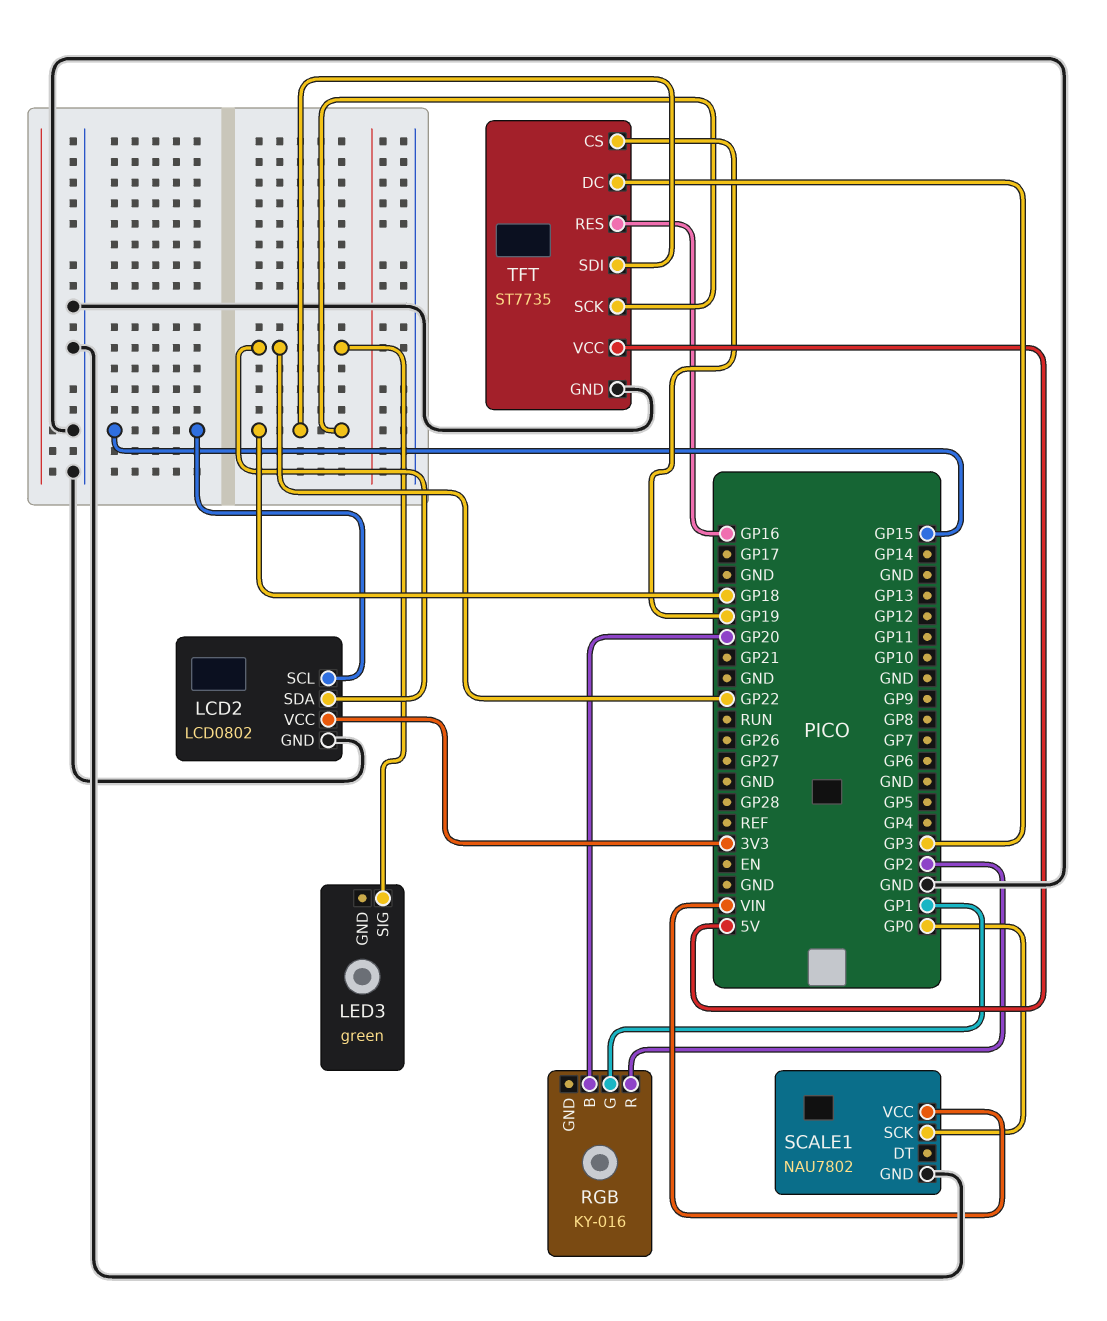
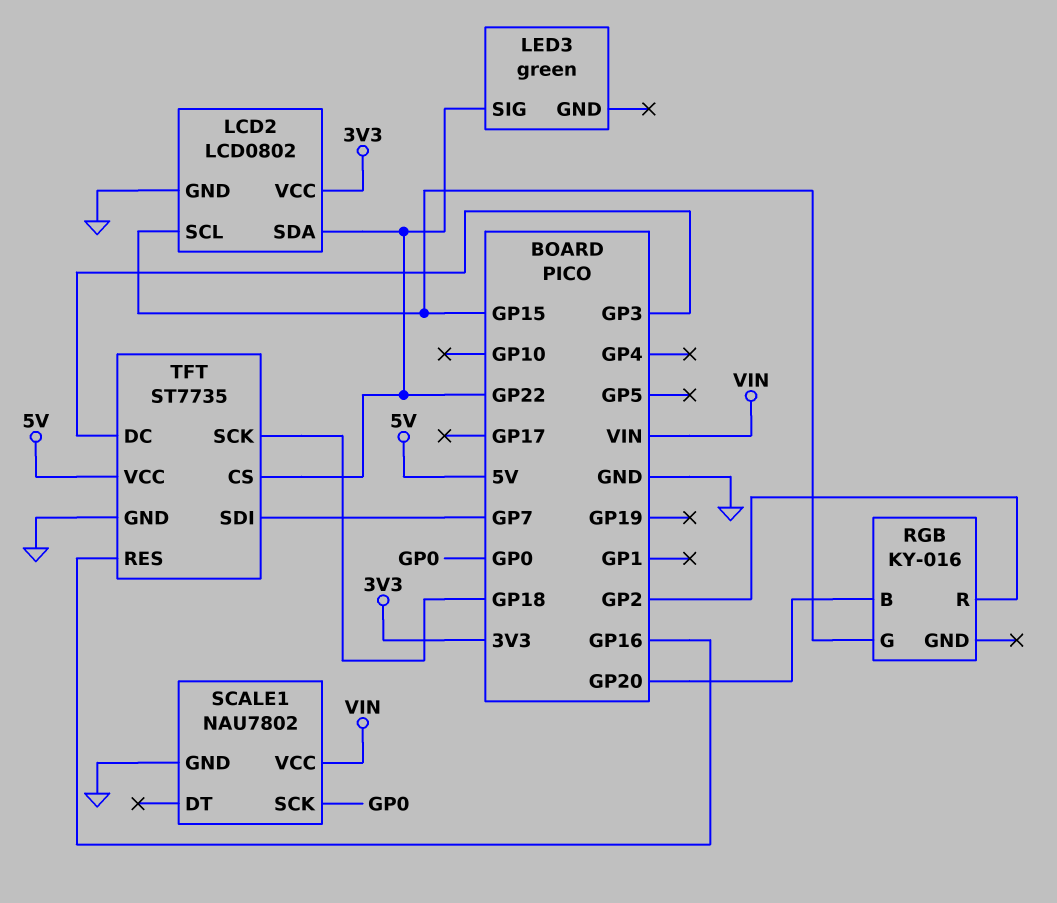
RGB pin G: GP1 -> GP15
TFT pin CS: GP19 -> GP22
TFT pin SDI: GP18 -> GP7

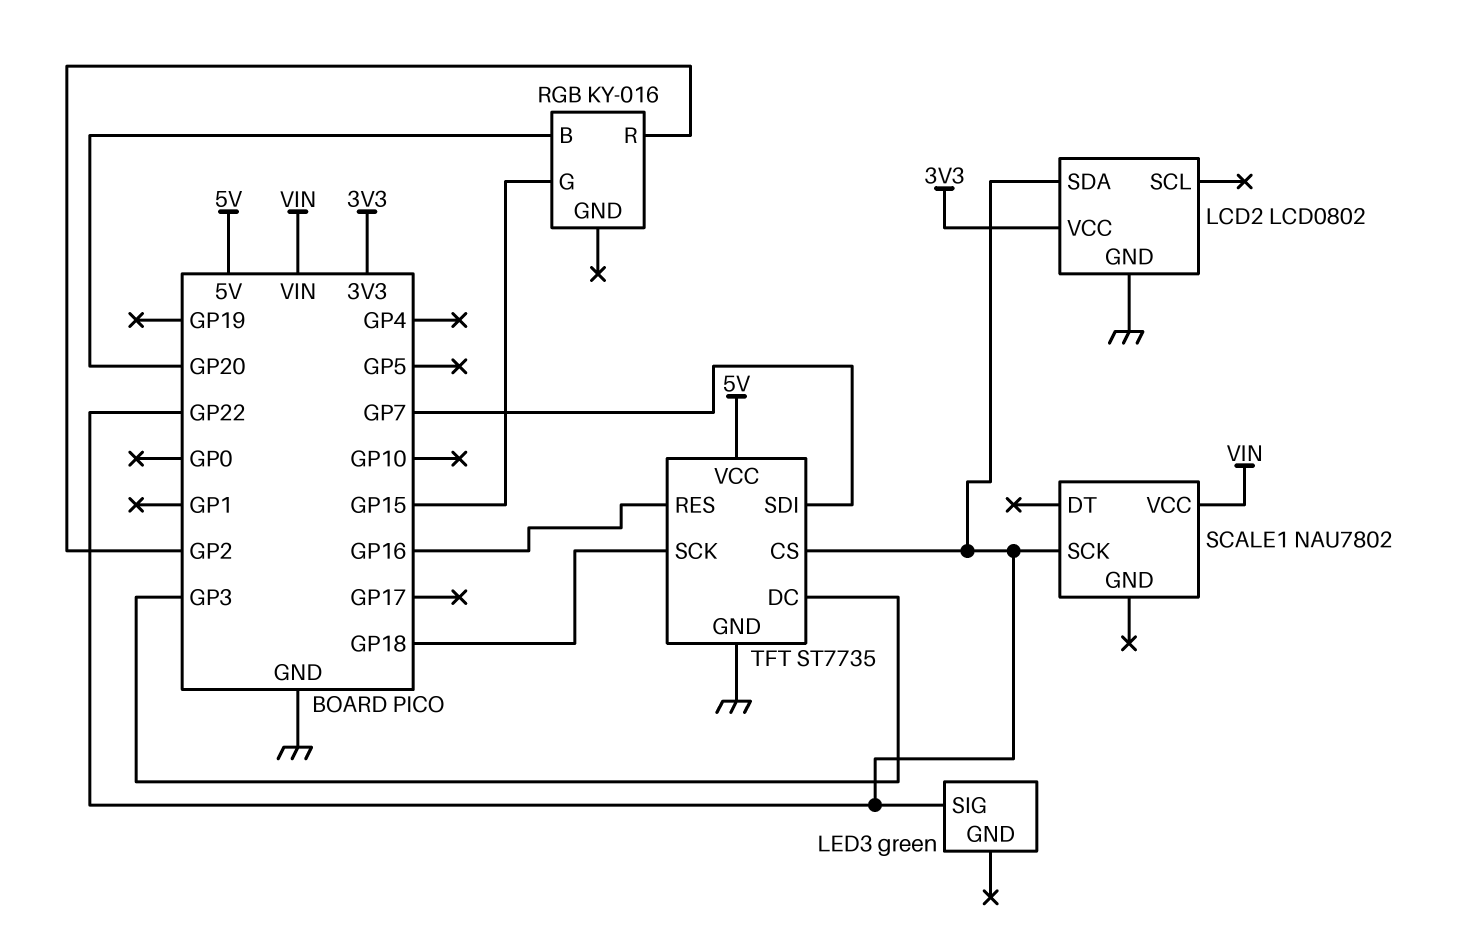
LCD2 pin SCL: GP15 -> none
SCALE1 pin GND: GND -> none
SCALE1 pin SCK: GP0 -> GP22

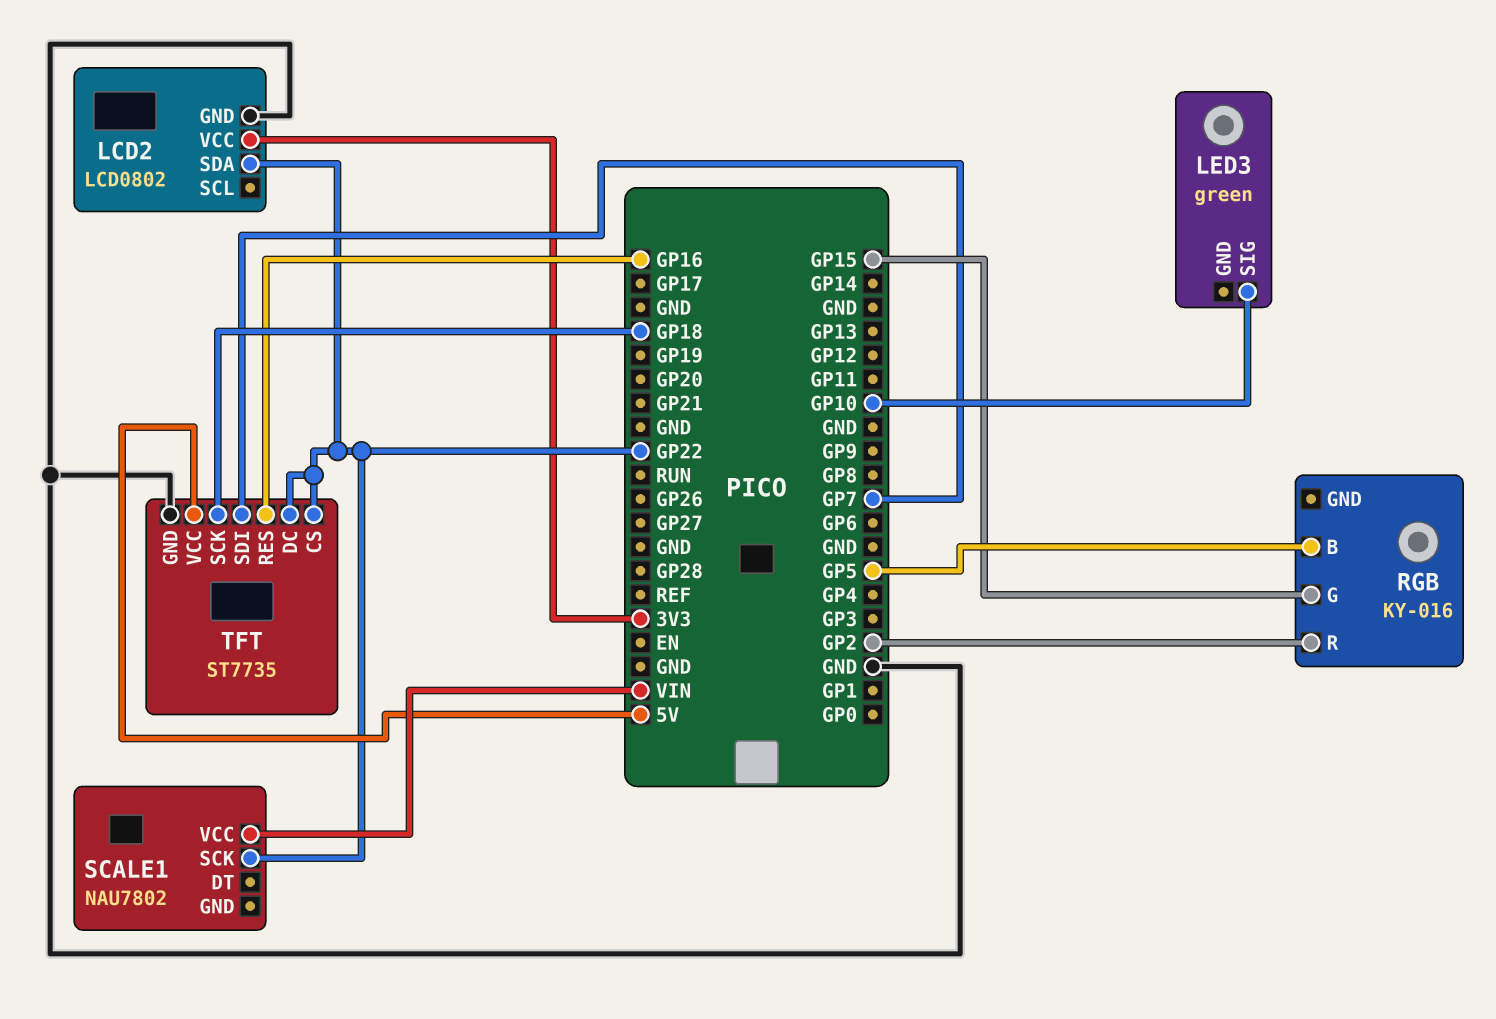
LED3 pin SIG: GP22 -> GP10
RGB pin B: GP20 -> GP5
TFT pin DC: GP3 -> GP22

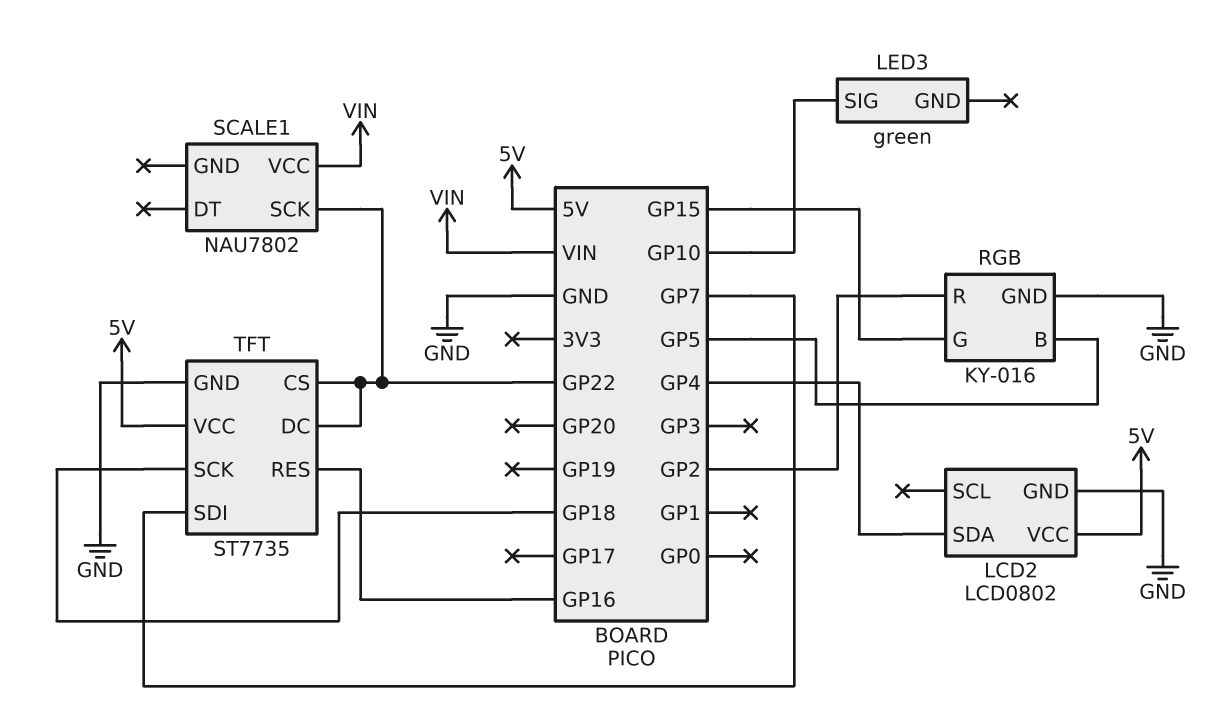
LCD2 pin SDA: GP22 -> GP4
LCD2 pin VCC: 3V3 -> 5V
RGB pin GND: none -> GND

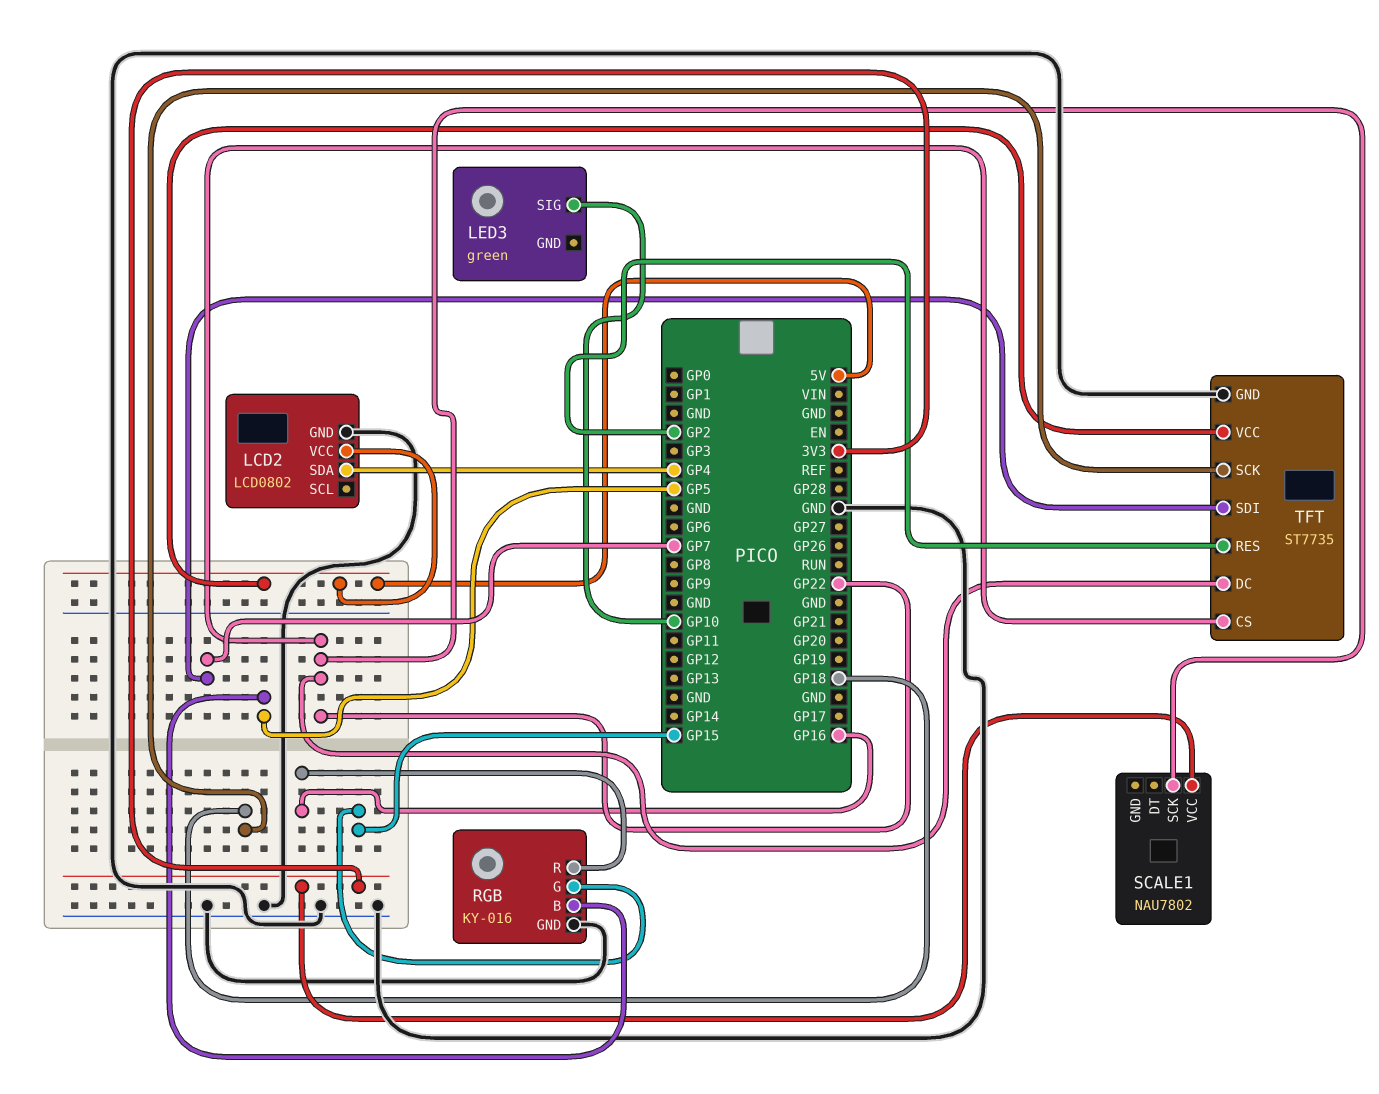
RGB pin R: GP2 -> GP16
SCALE1 pin VCC: VIN -> 3V3
TFT pin RES: GP16 -> GP2

